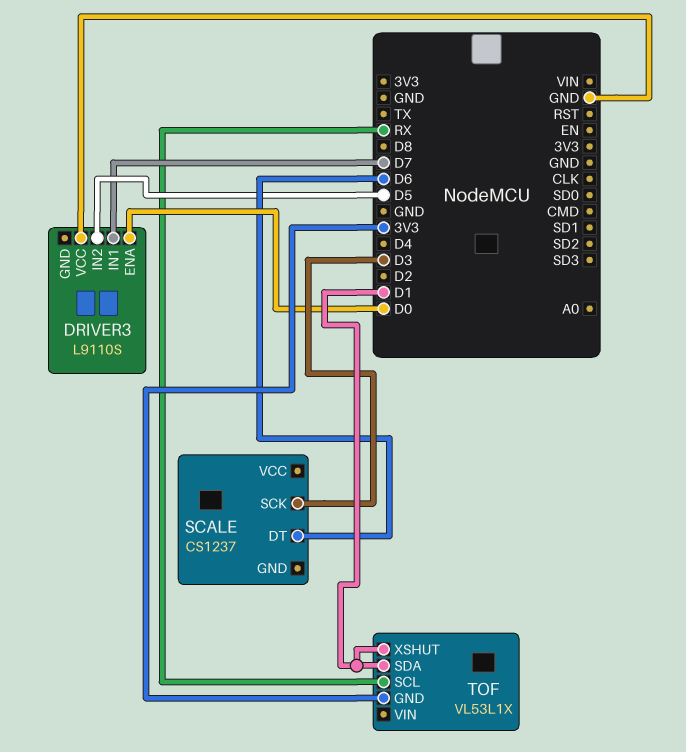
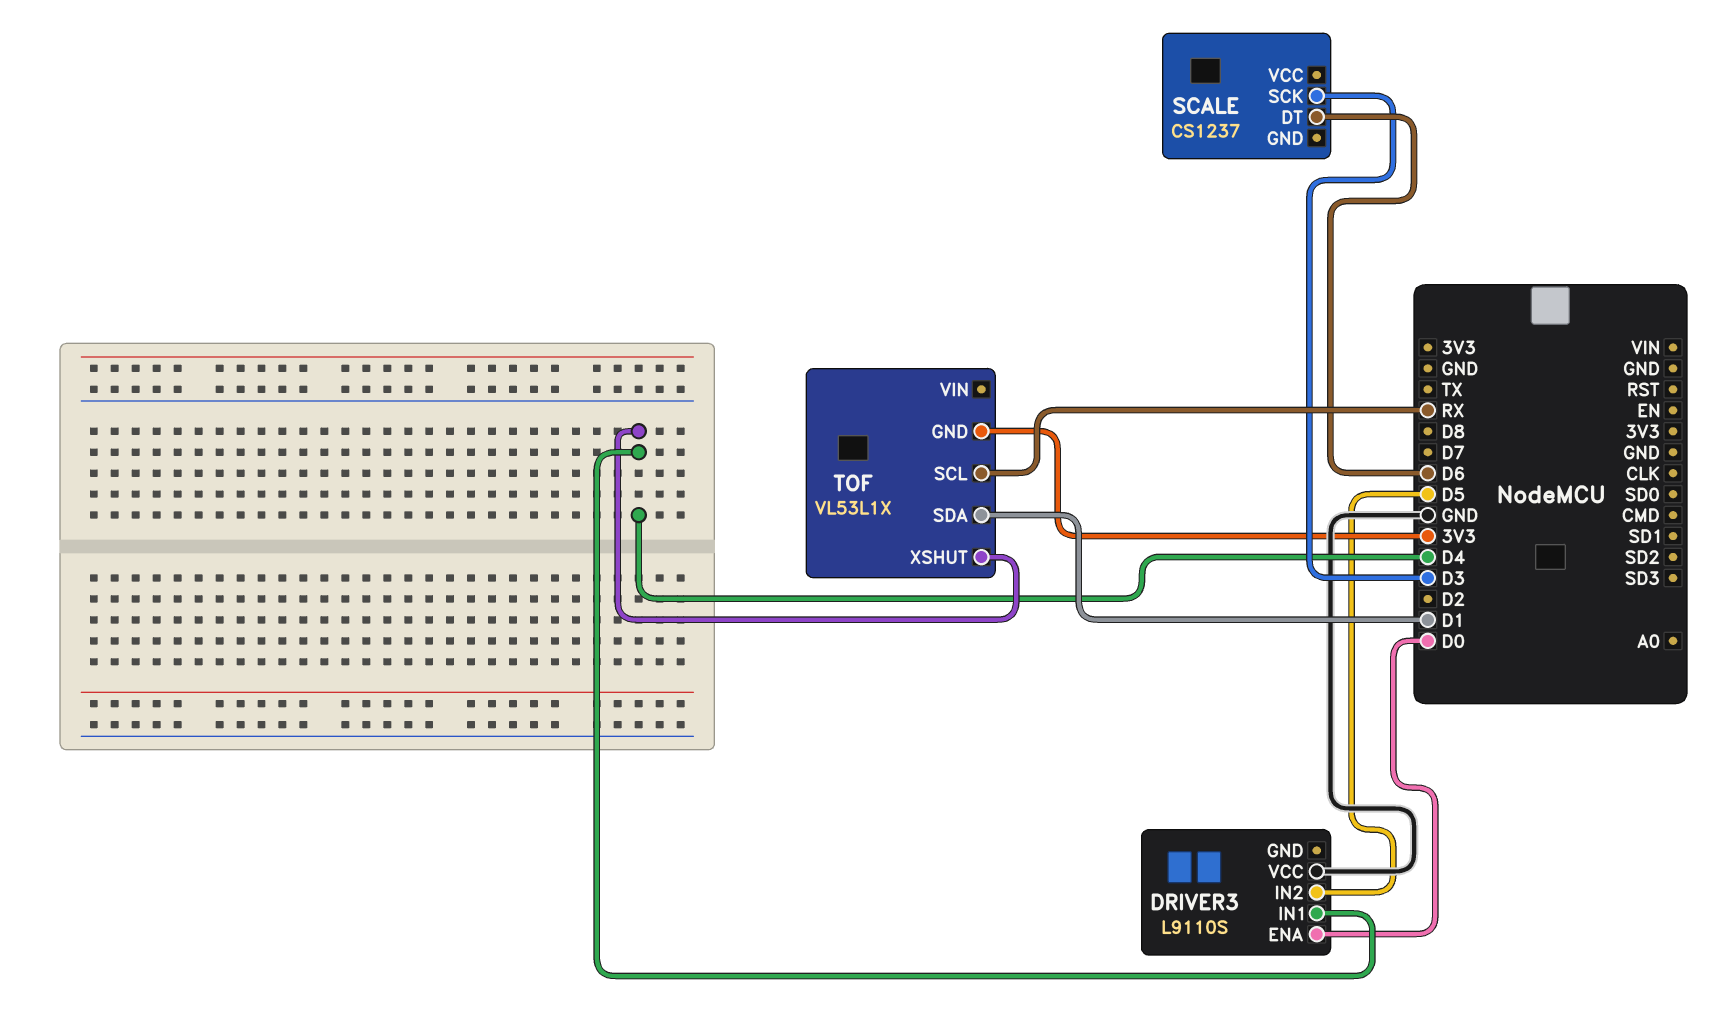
DRIVER3 pin IN1: D7 -> D4
TOF pin XSHUT: D1 -> D4

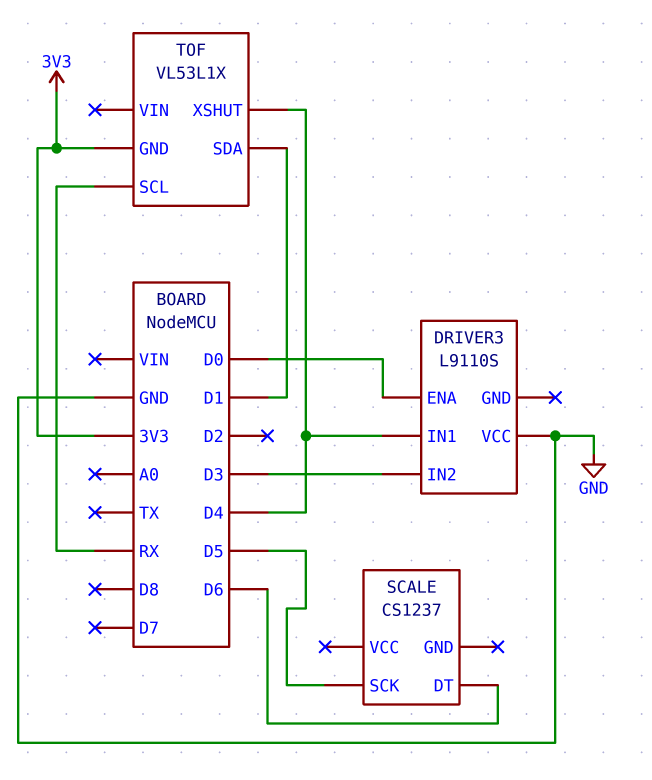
DRIVER3 pin IN2: D5 -> D3
SCALE pin SCK: D3 -> D5

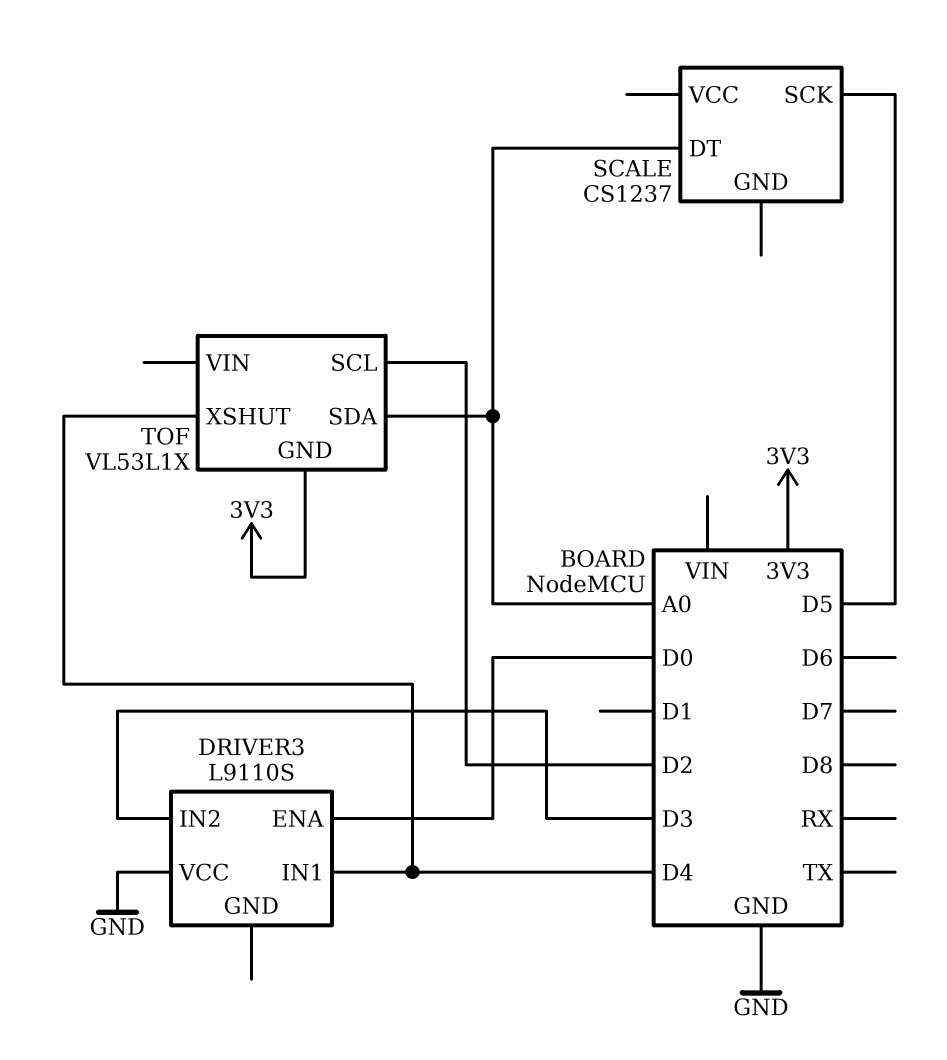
SCALE pin DT: D6 -> A0
TOF pin SCL: RX -> D2
TOF pin SDA: D1 -> A0

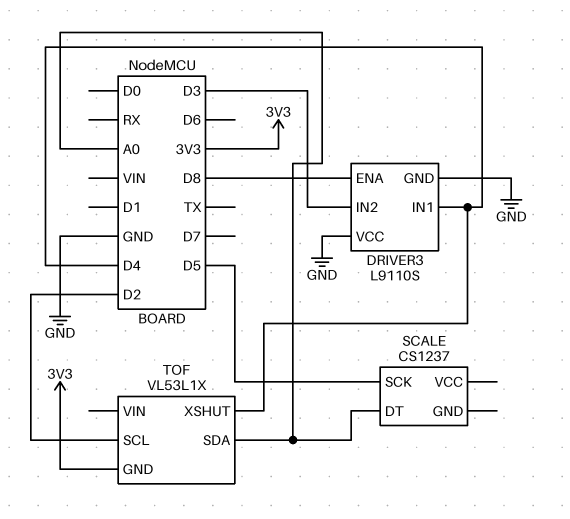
DRIVER3 pin ENA: D0 -> D8
DRIVER3 pin GND: none -> GND

